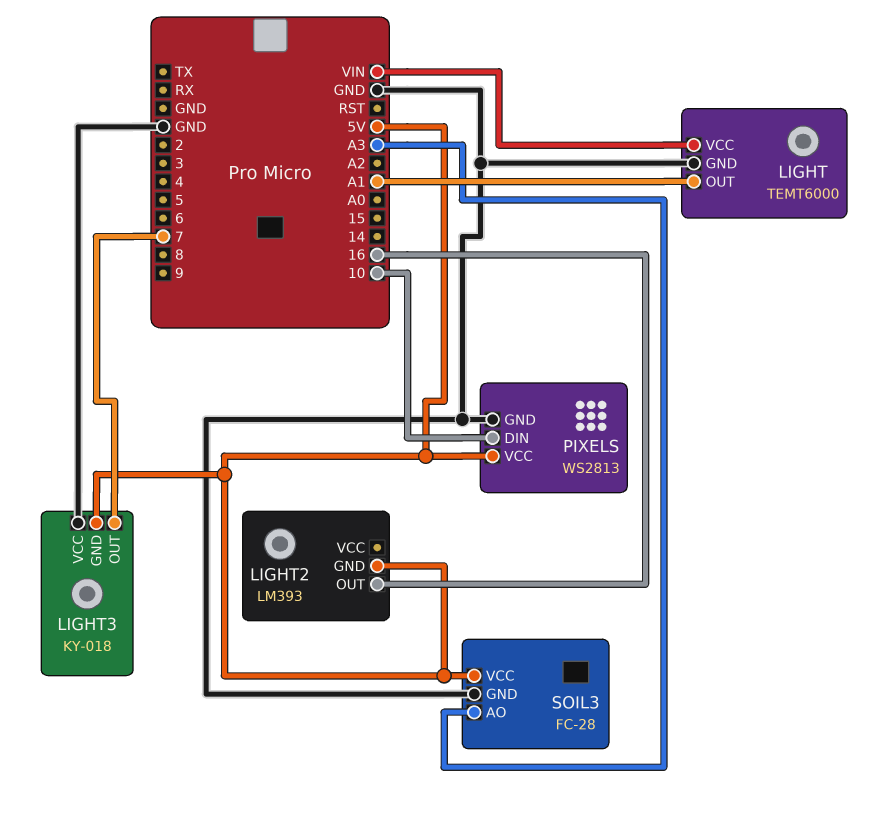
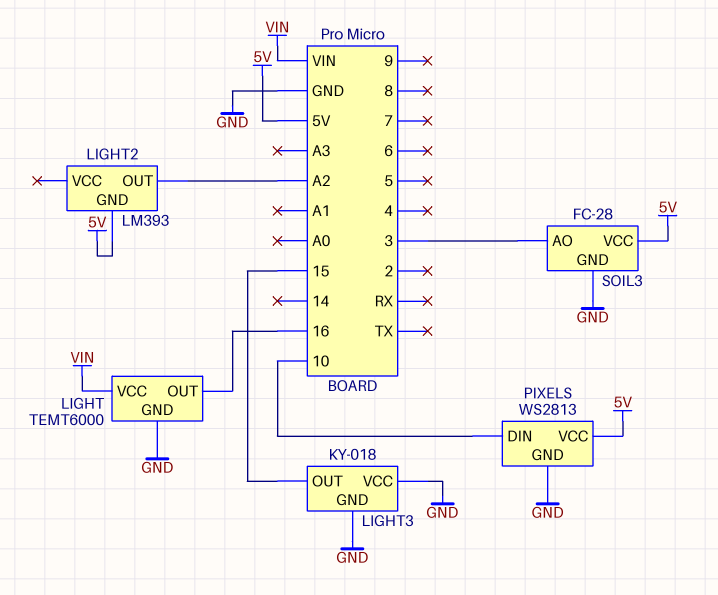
LIGHT pin OUT: A1 -> 16
LIGHT2 pin OUT: 16 -> A2
LIGHT3 pin GND: 5V -> GND
LIGHT3 pin OUT: 7 -> 15
SOIL3 pin AO: A3 -> 3

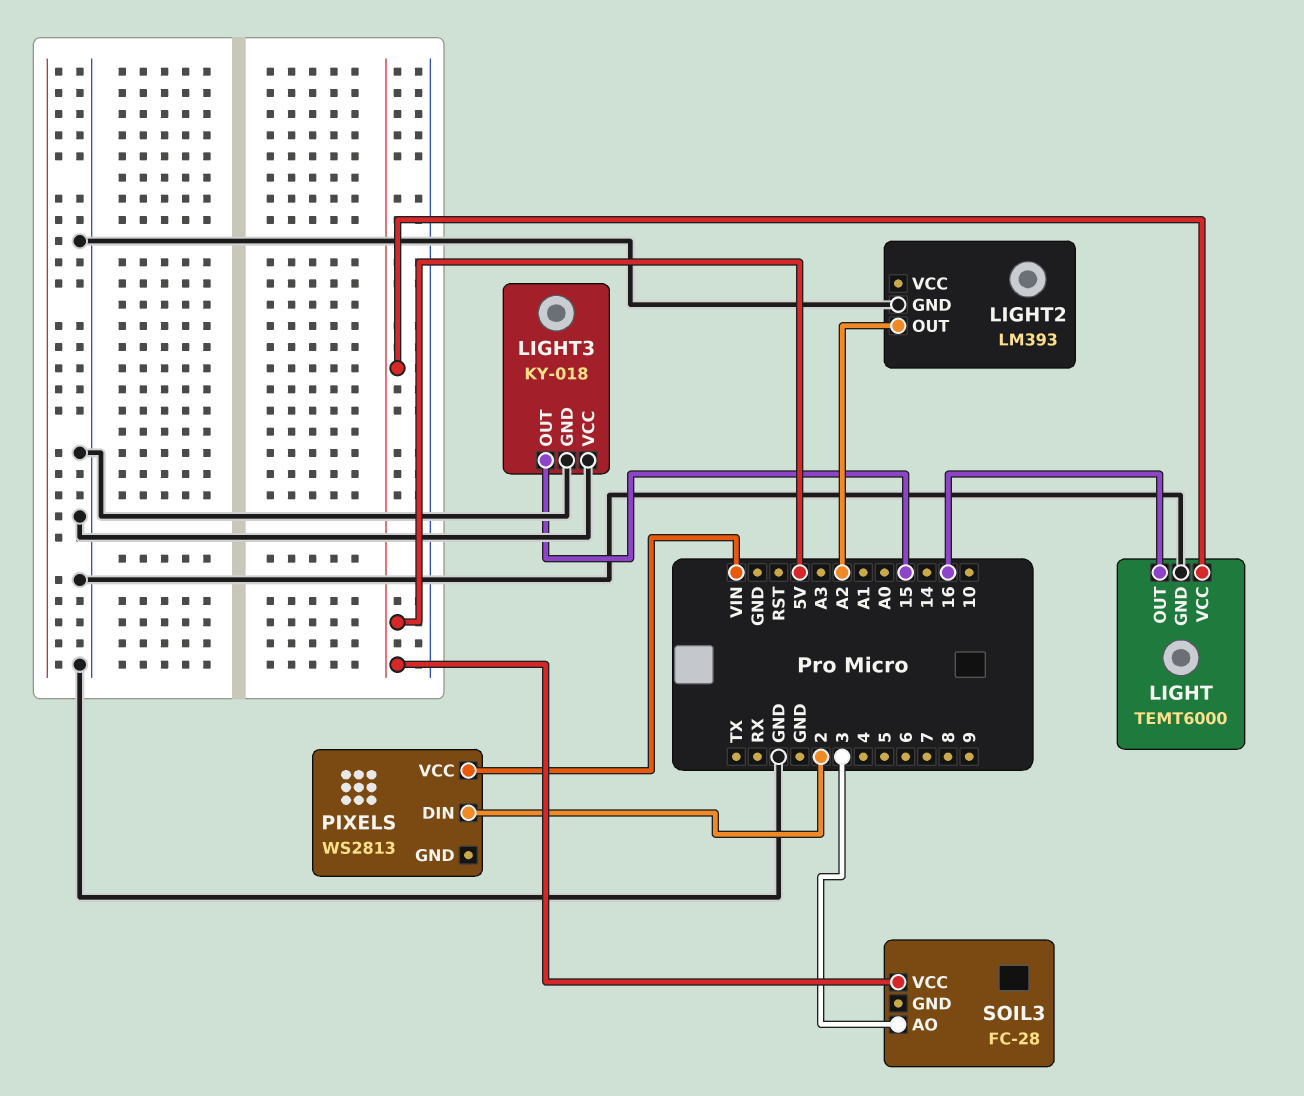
LIGHT pin VCC: VIN -> 5V
LIGHT2 pin GND: 5V -> GND
PIXELS pin DIN: 10 -> 2
PIXELS pin GND: GND -> none
PIXELS pin VCC: 5V -> VIN
SOIL3 pin GND: GND -> none

